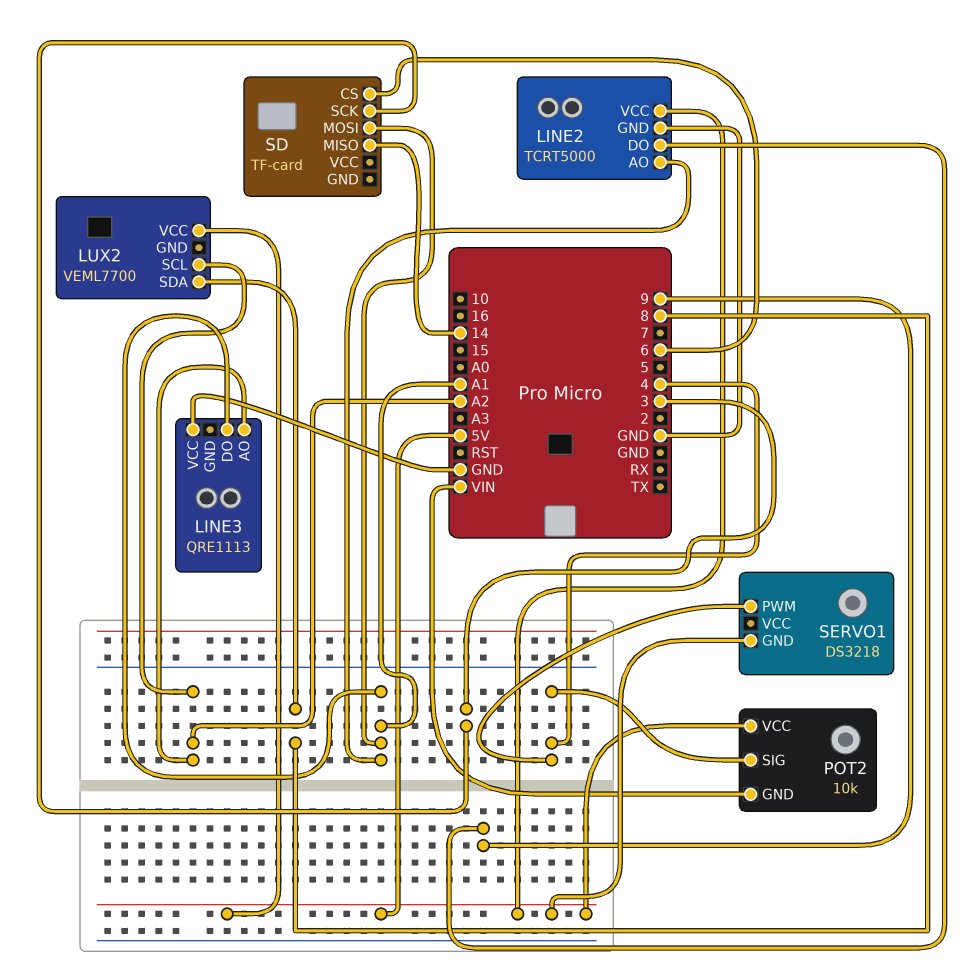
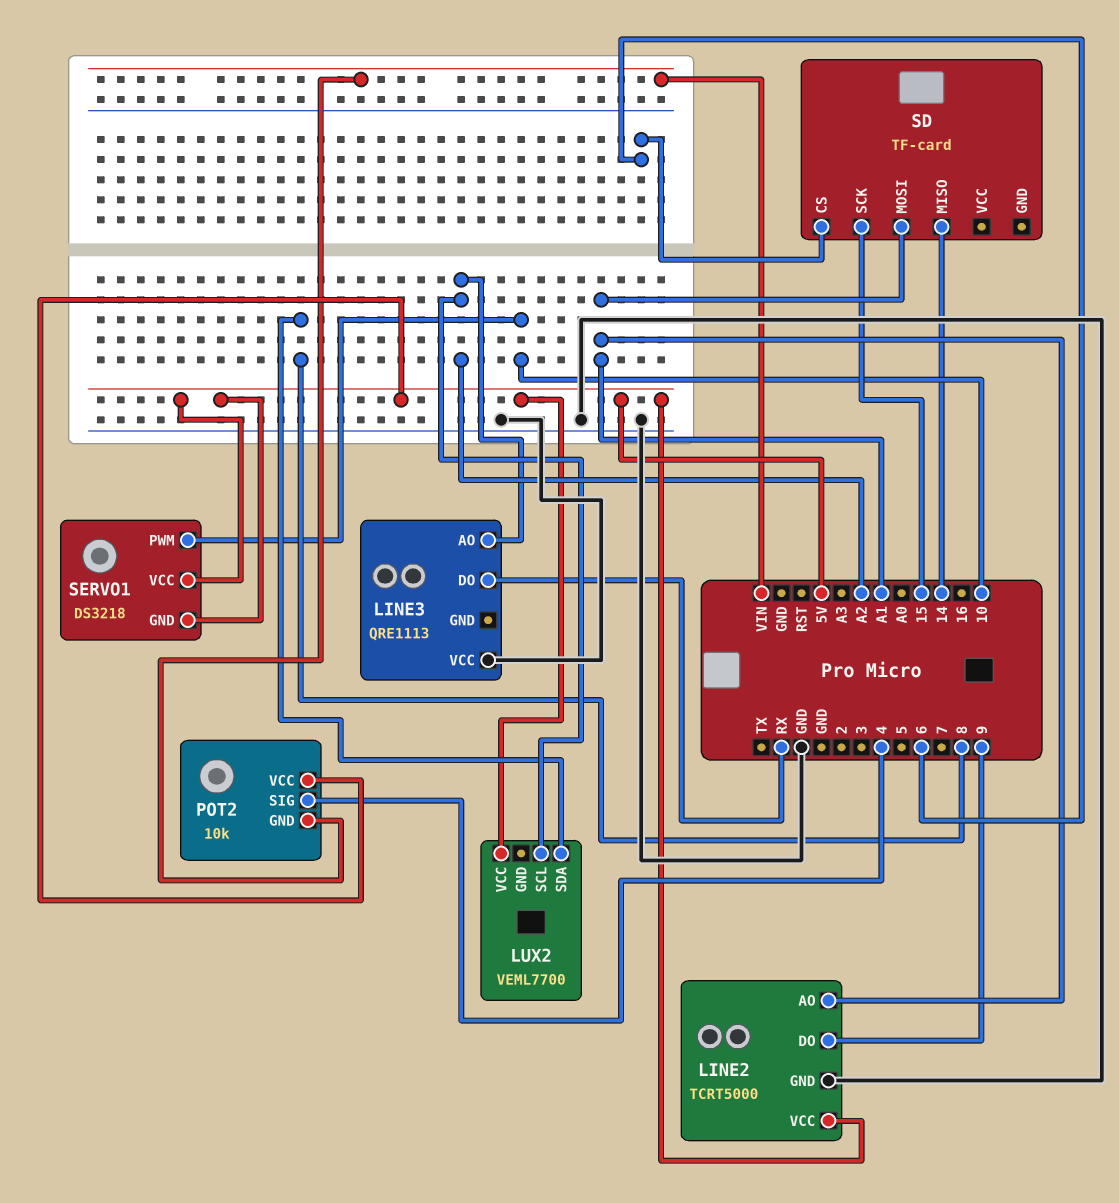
LINE3 pin DO: A1 -> RX
SD pin SCK: 3 -> 15
SERVO1 pin PWM: 4 -> 10
SERVO1 pin VCC: none -> 5V

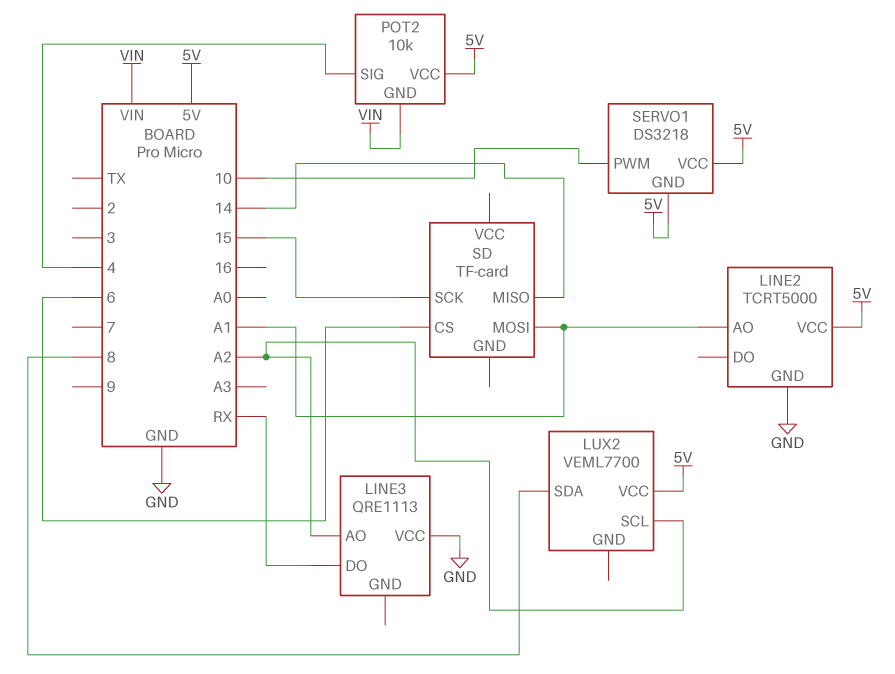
LINE2 pin DO: 9 -> none

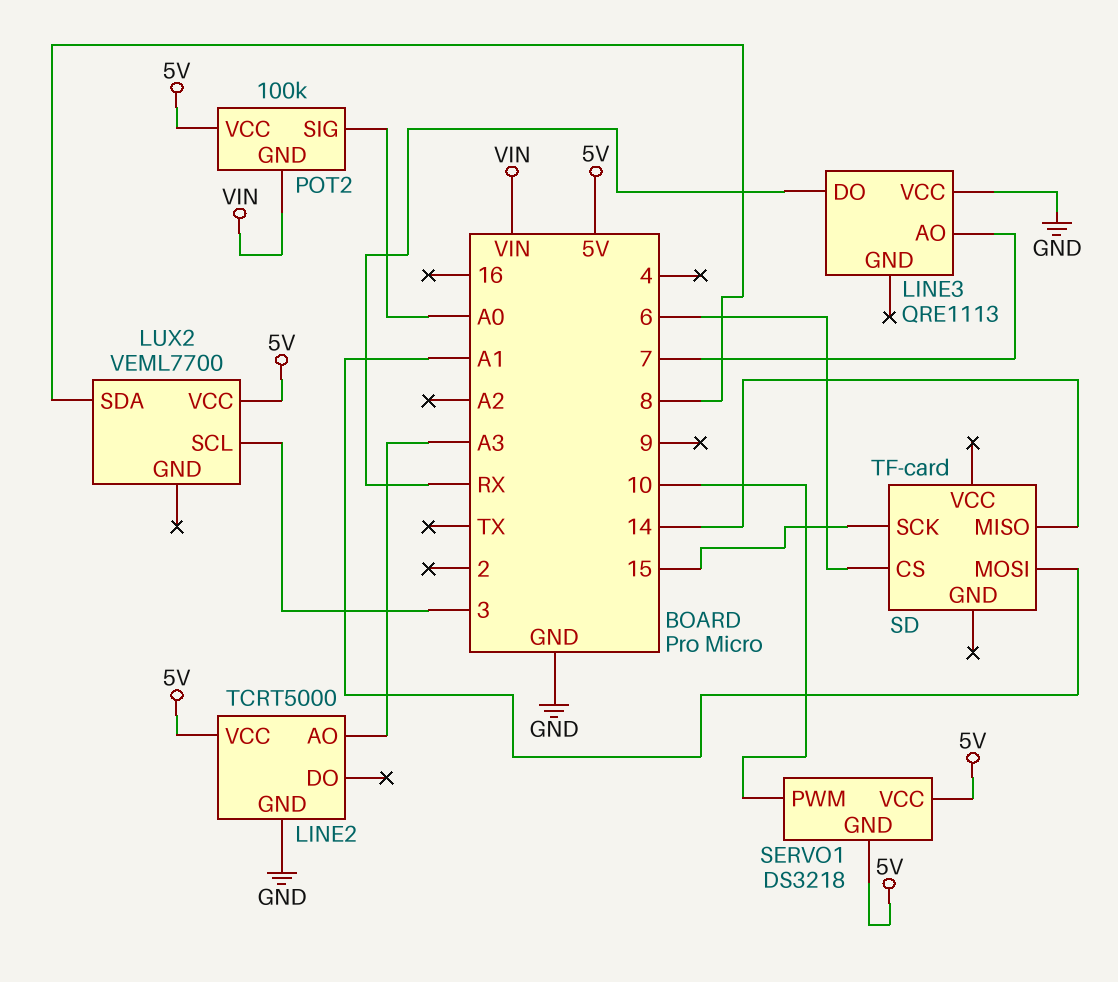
LINE2 pin AO: A1 -> A3
LINE3 pin AO: A2 -> 7
LUX2 pin SCL: A2 -> 3
POT2: 10k -> 100k
POT2 pin SIG: 4 -> A0

